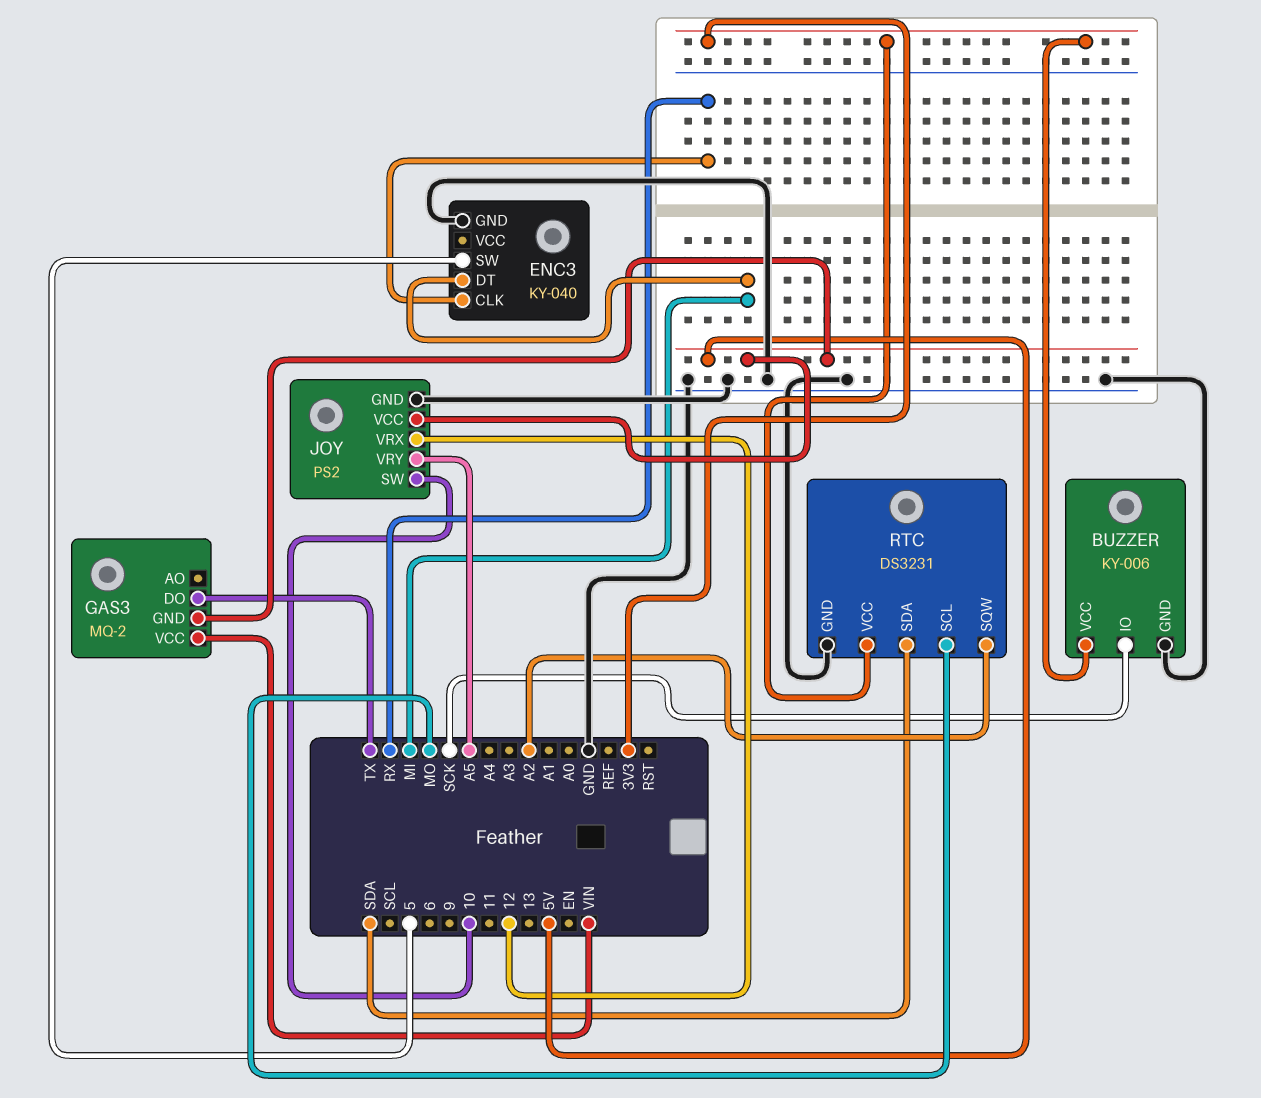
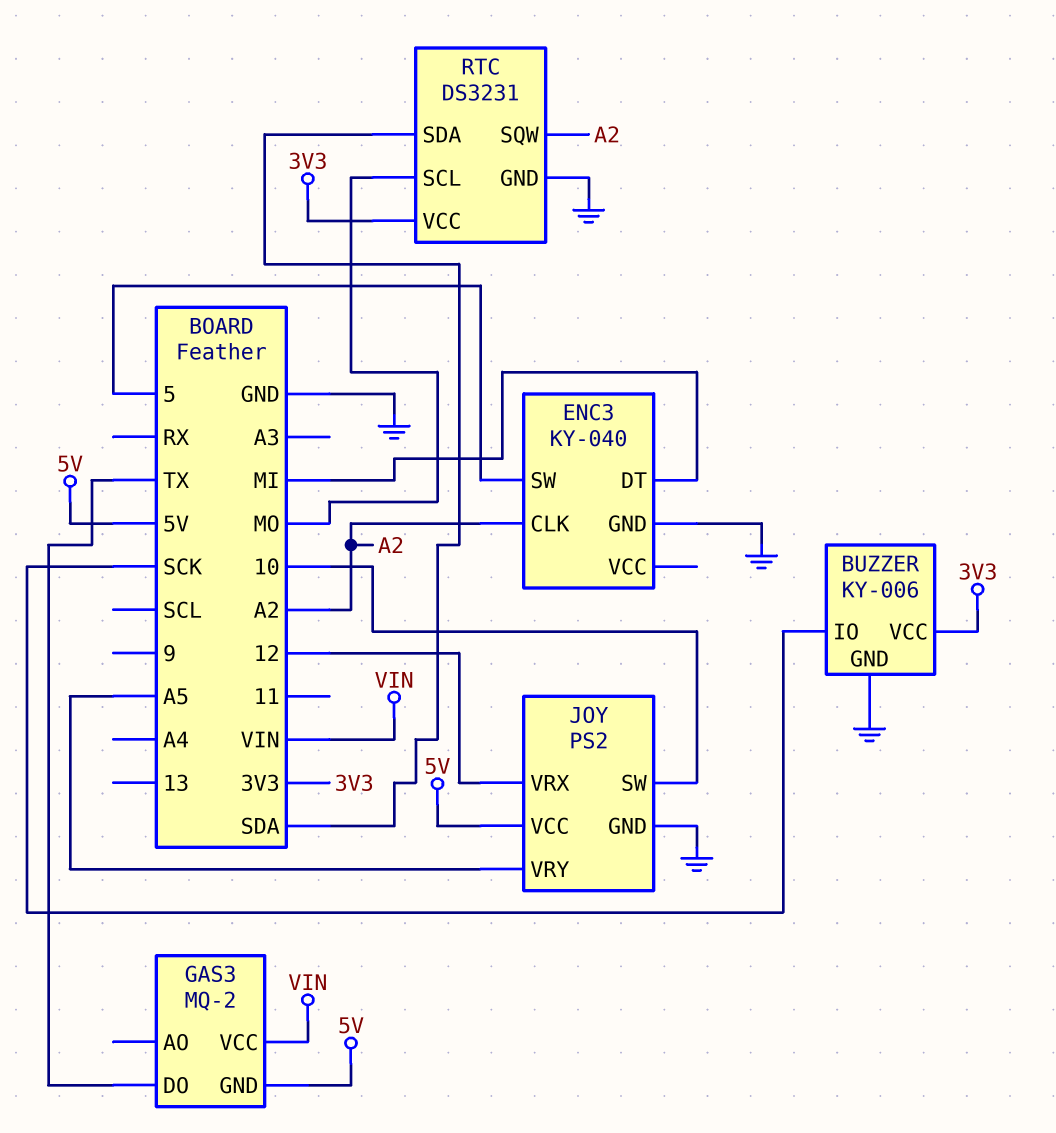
ENC3 pin CLK: RX -> A2

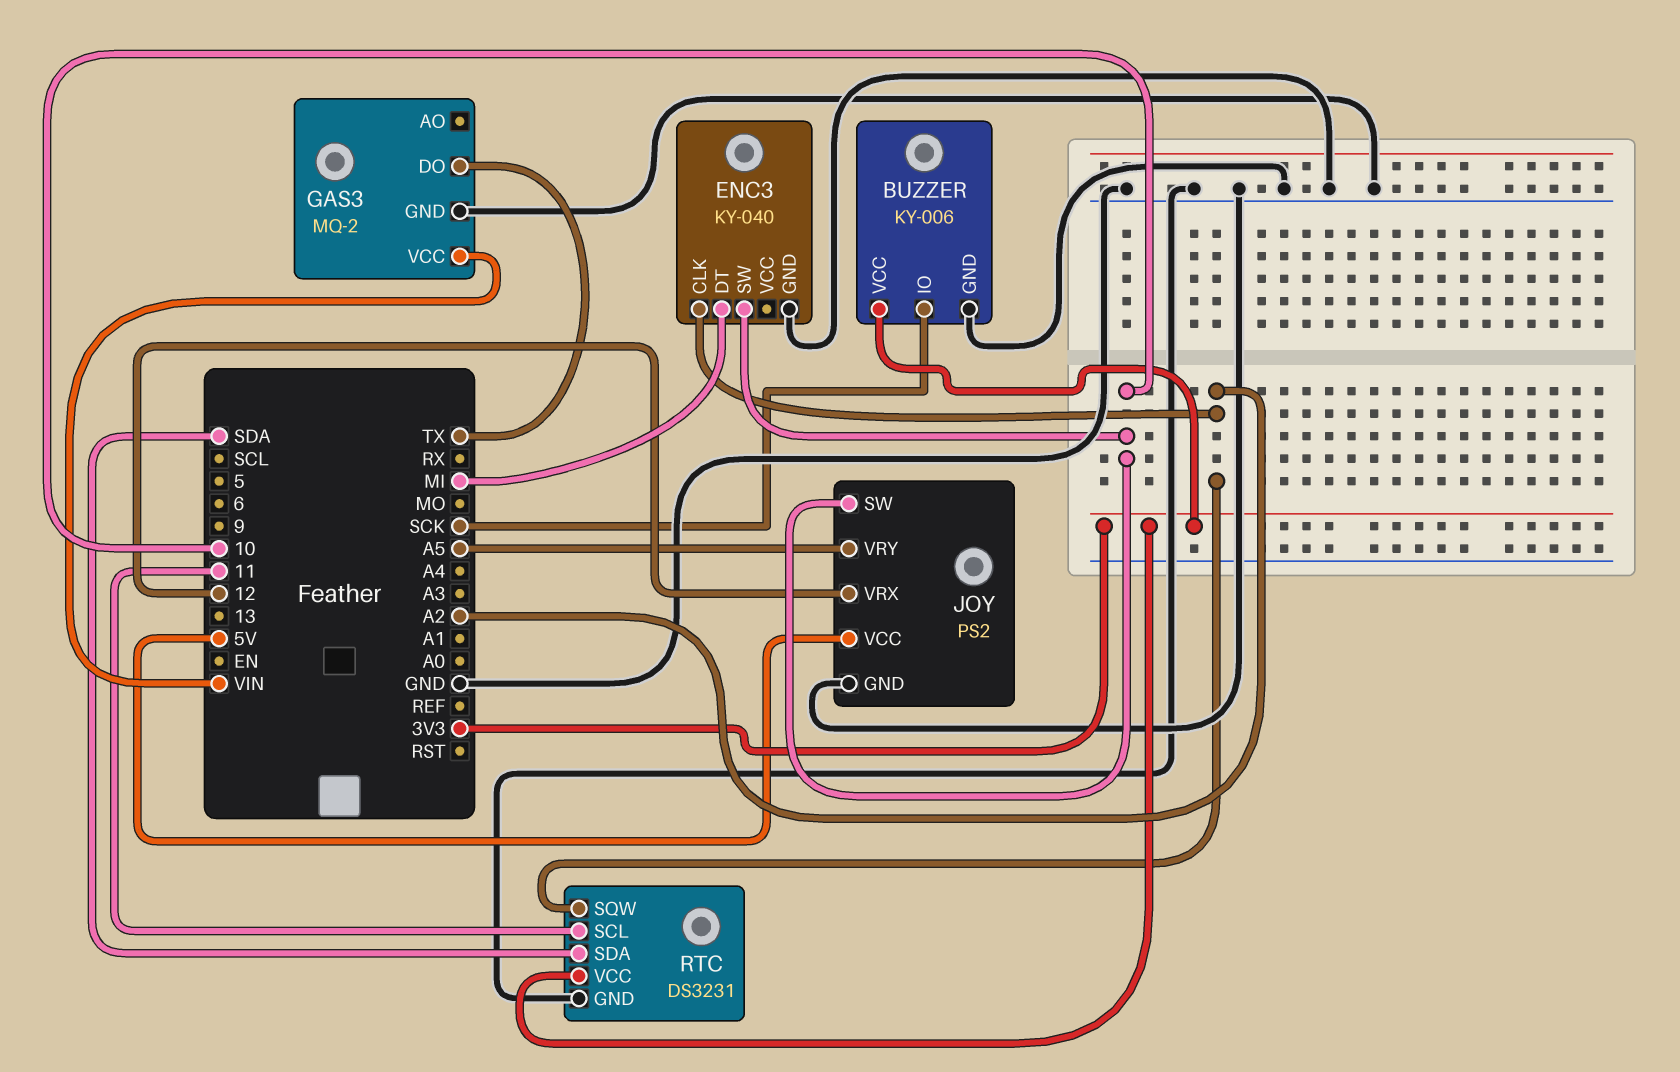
ENC3 pin SW: 5 -> 10
GAS3 pin GND: 5V -> GND
RTC pin SCL: MO -> 11

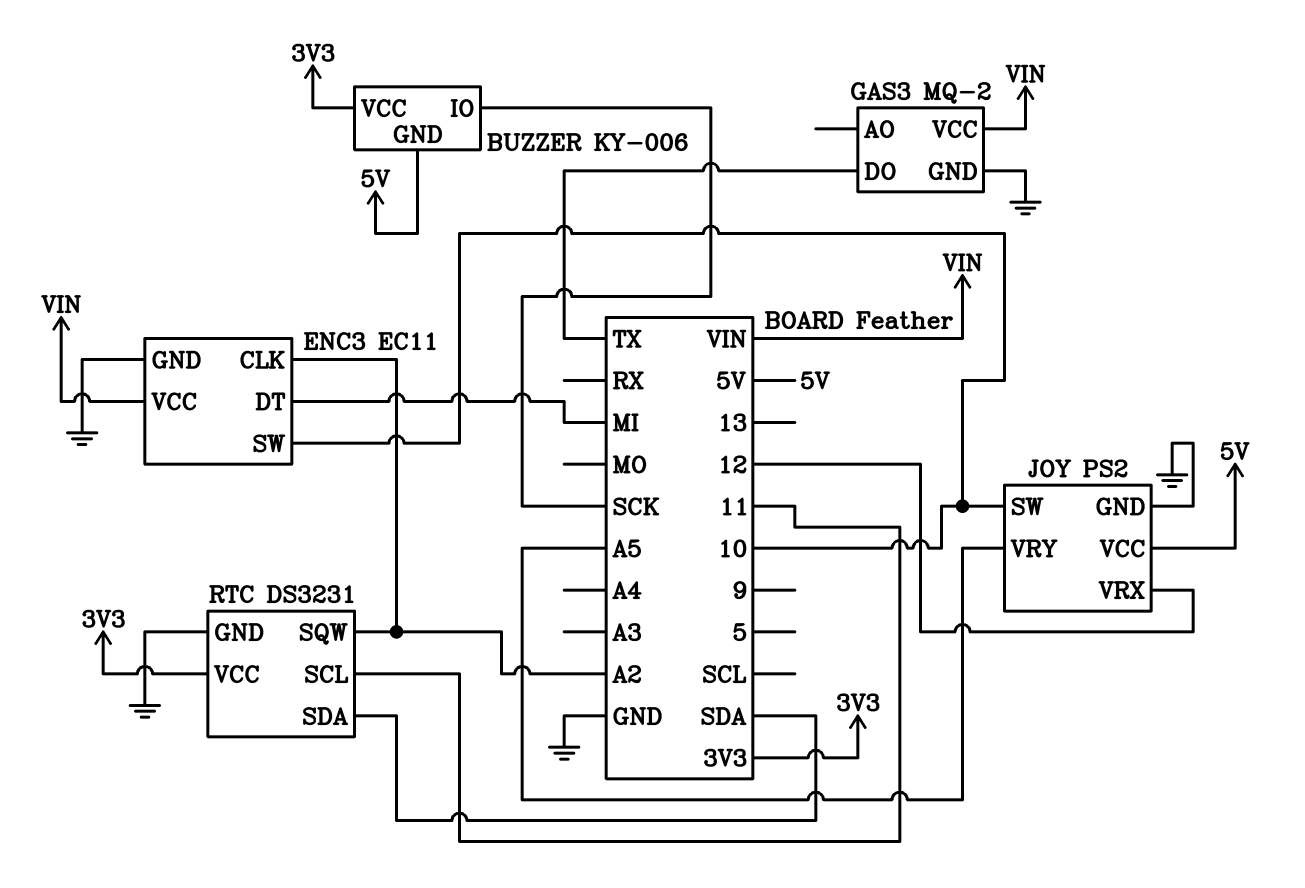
BUZZER pin GND: GND -> 5V
ENC3: KY-040 -> EC11
ENC3 pin VCC: none -> VIN

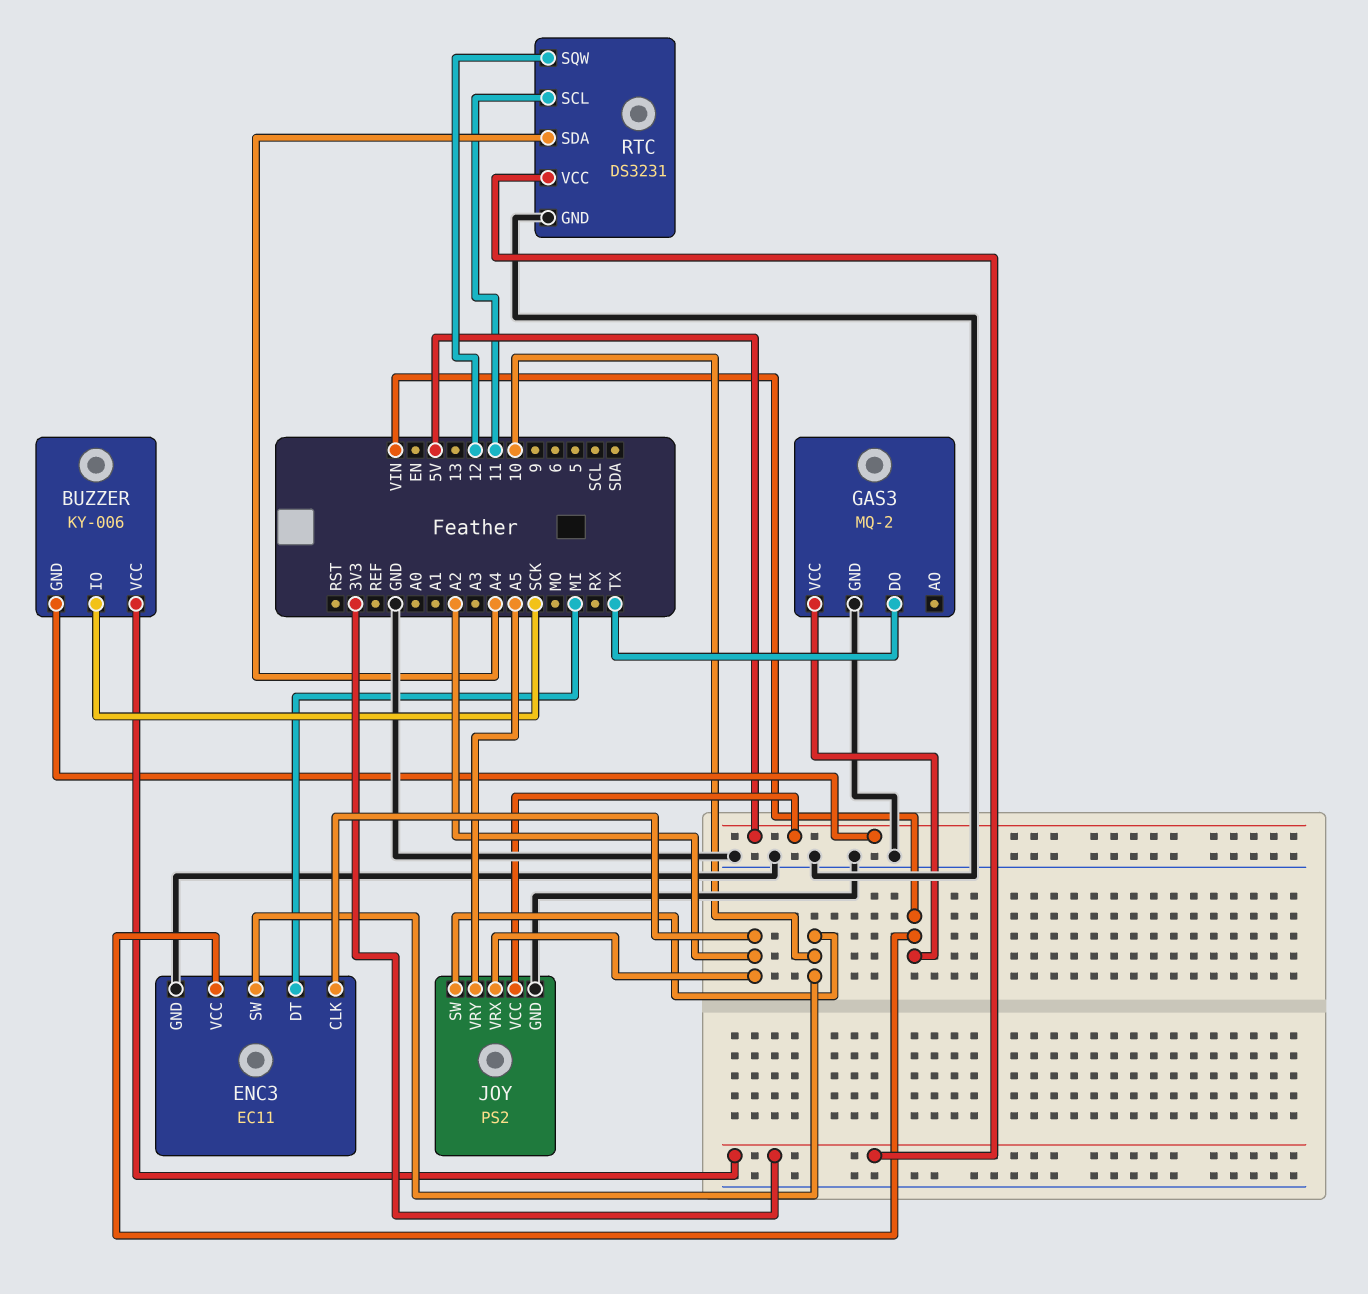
JOY pin VRX: 12 -> A2
RTC pin SDA: SDA -> A4
RTC pin SQW: A2 -> 12

